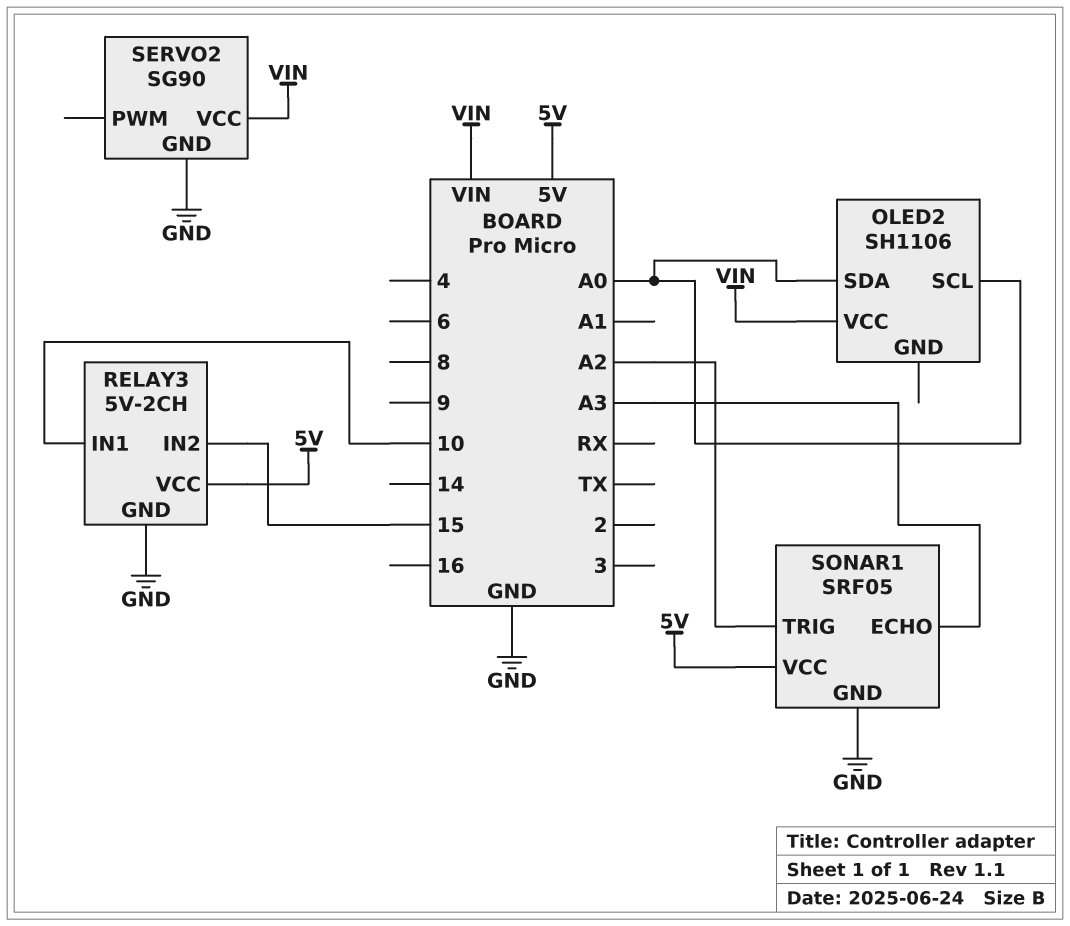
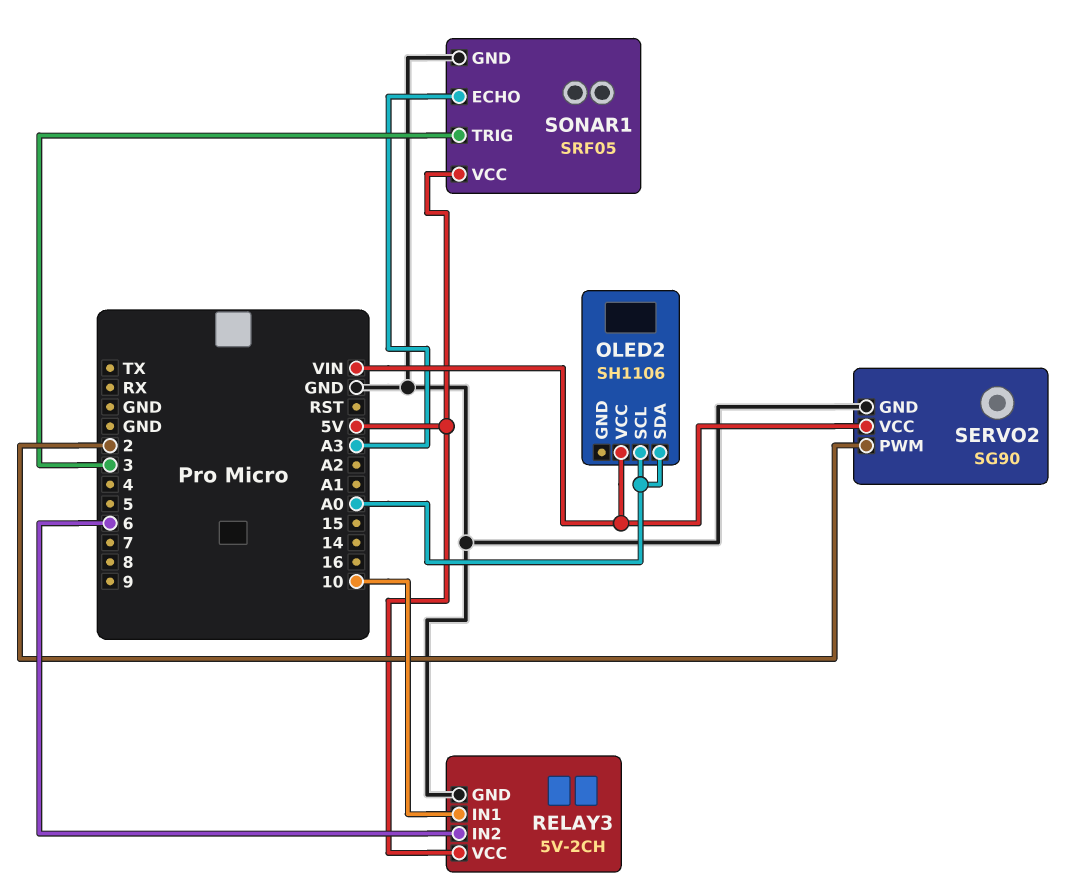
RELAY3 pin IN2: 15 -> 6
SERVO2 pin PWM: none -> 2
SONAR1 pin TRIG: A2 -> 3

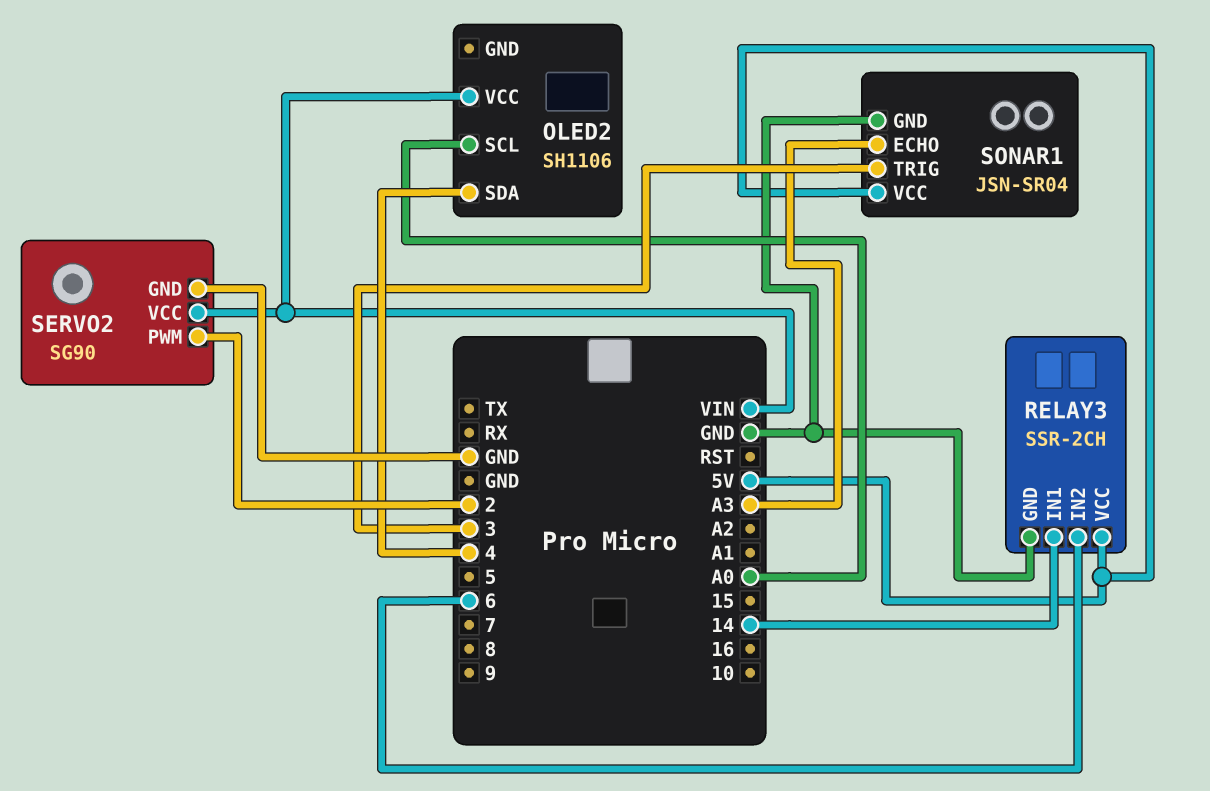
OLED2 pin SDA: A0 -> 4
RELAY3: 5V-2CH -> SSR-2CH
RELAY3 pin IN1: 10 -> 14
SONAR1: SRF05 -> JSN-SR04

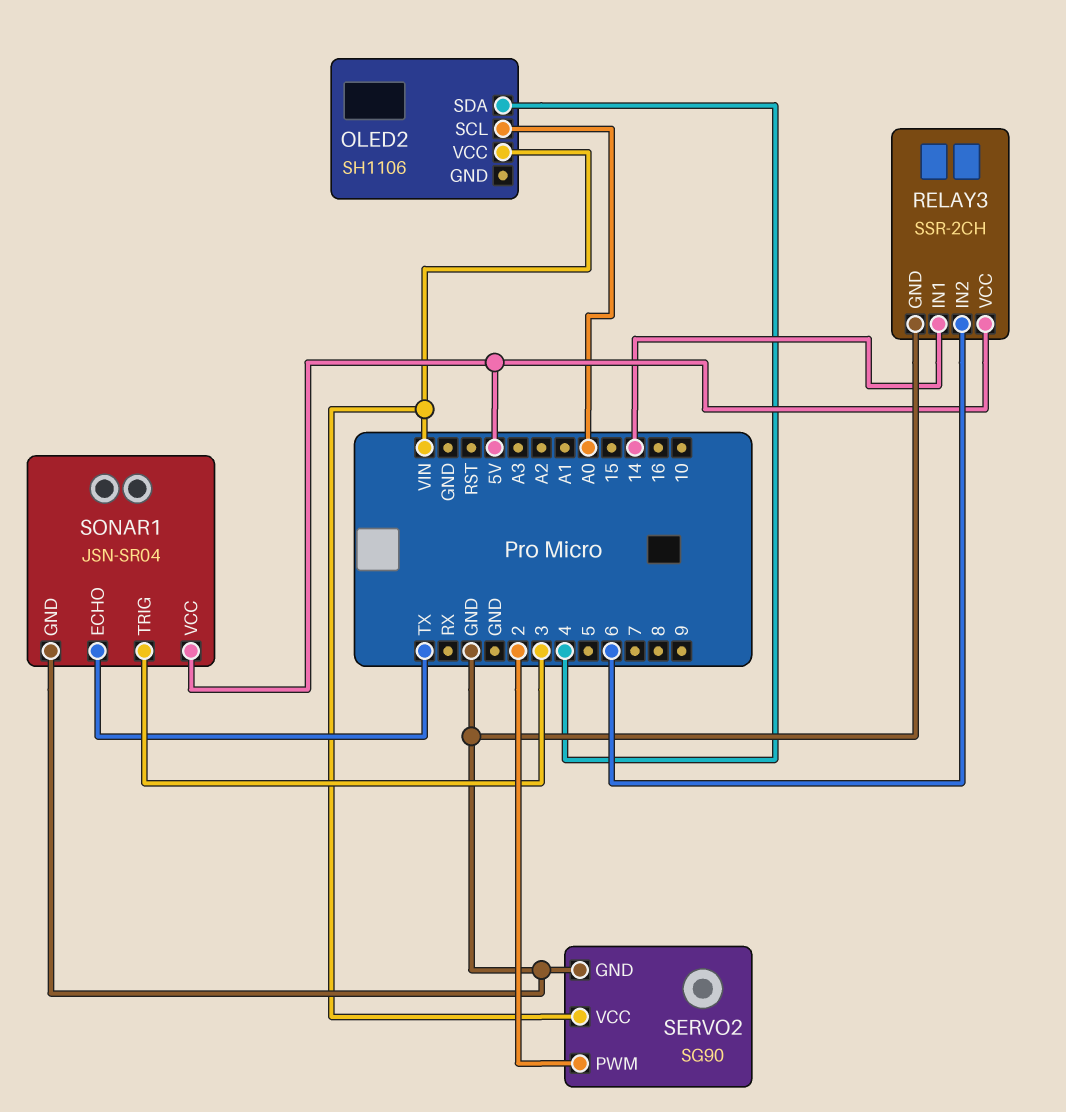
SONAR1 pin ECHO: A3 -> TX

